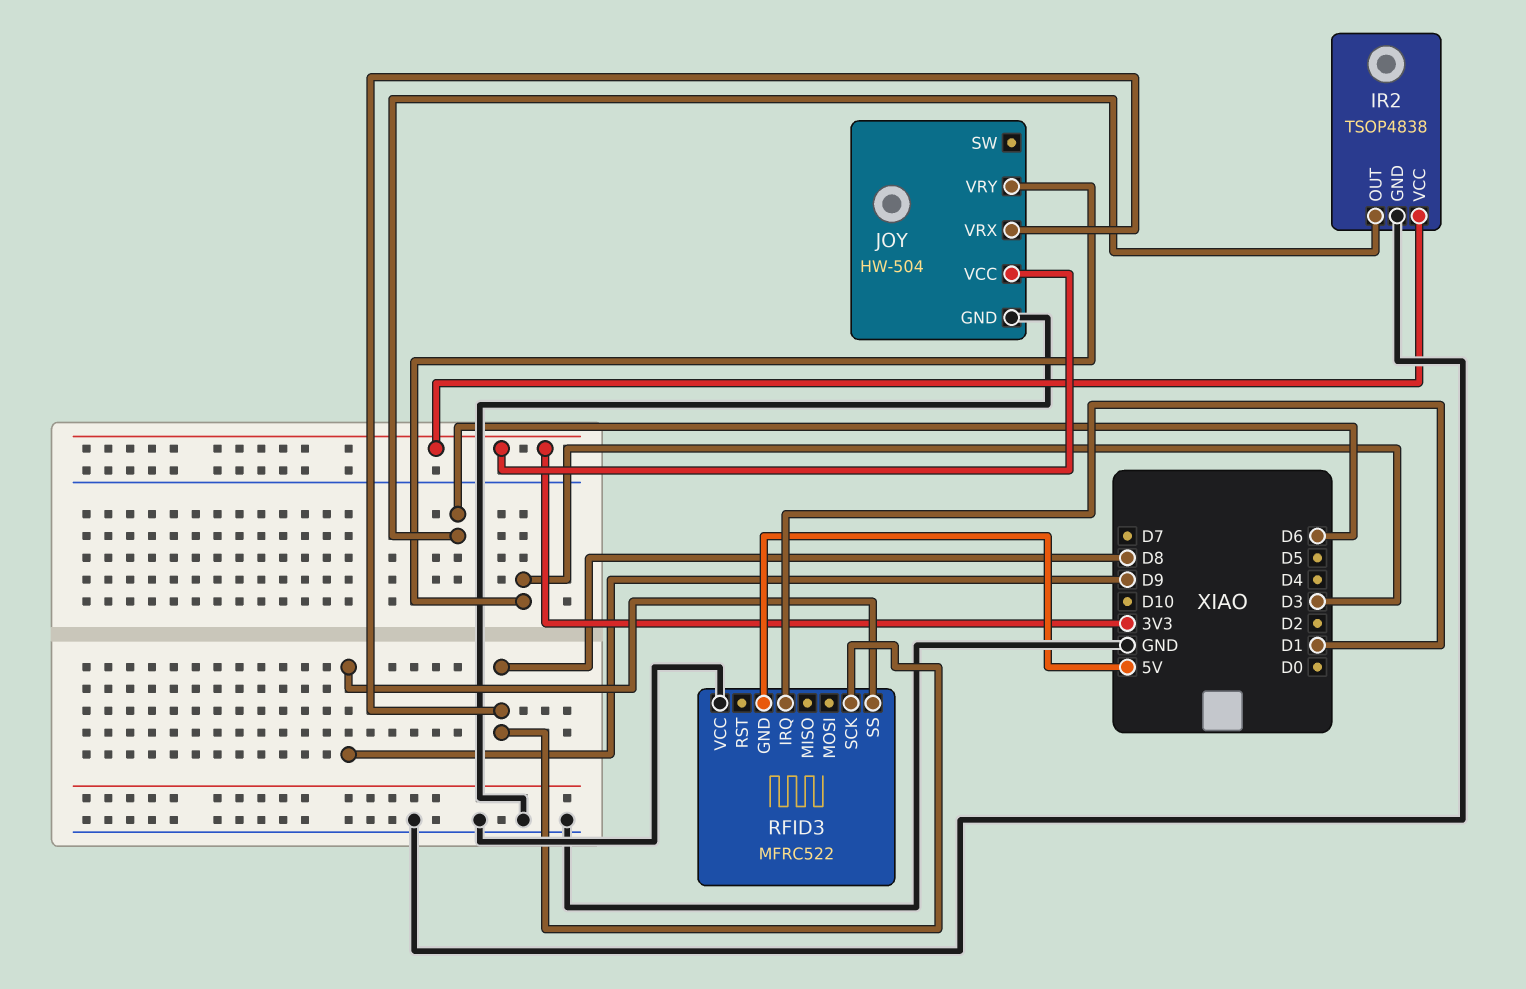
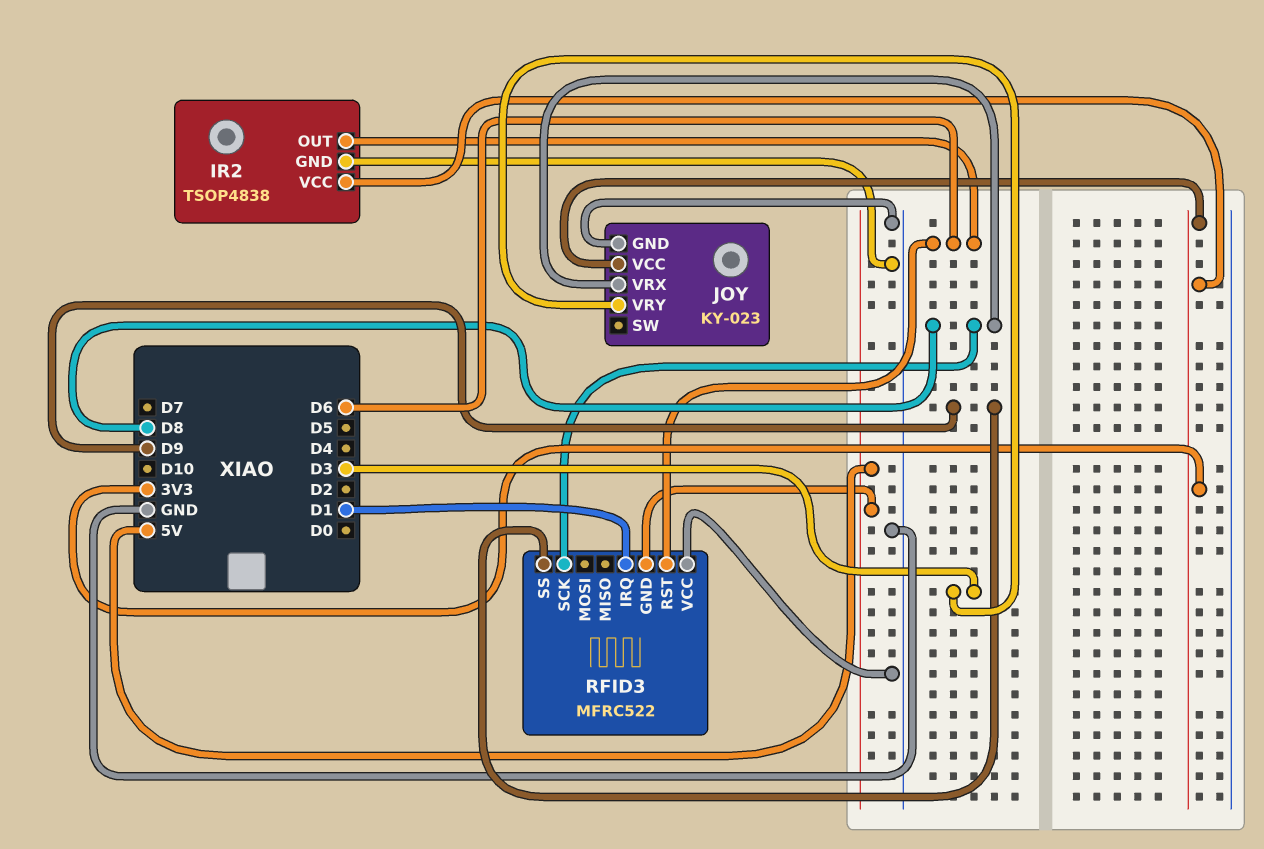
JOY: HW-504 -> KY-023
RFID3 pin RST: none -> D6

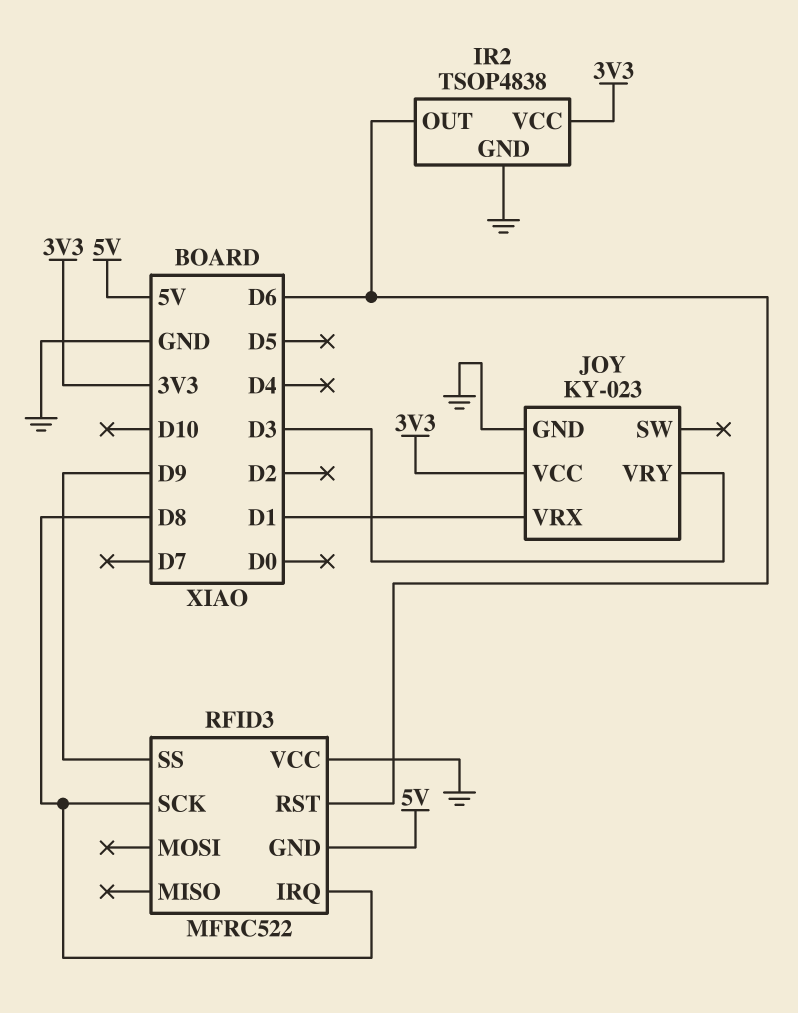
JOY pin VRX: D8 -> D1
RFID3 pin IRQ: D1 -> D8

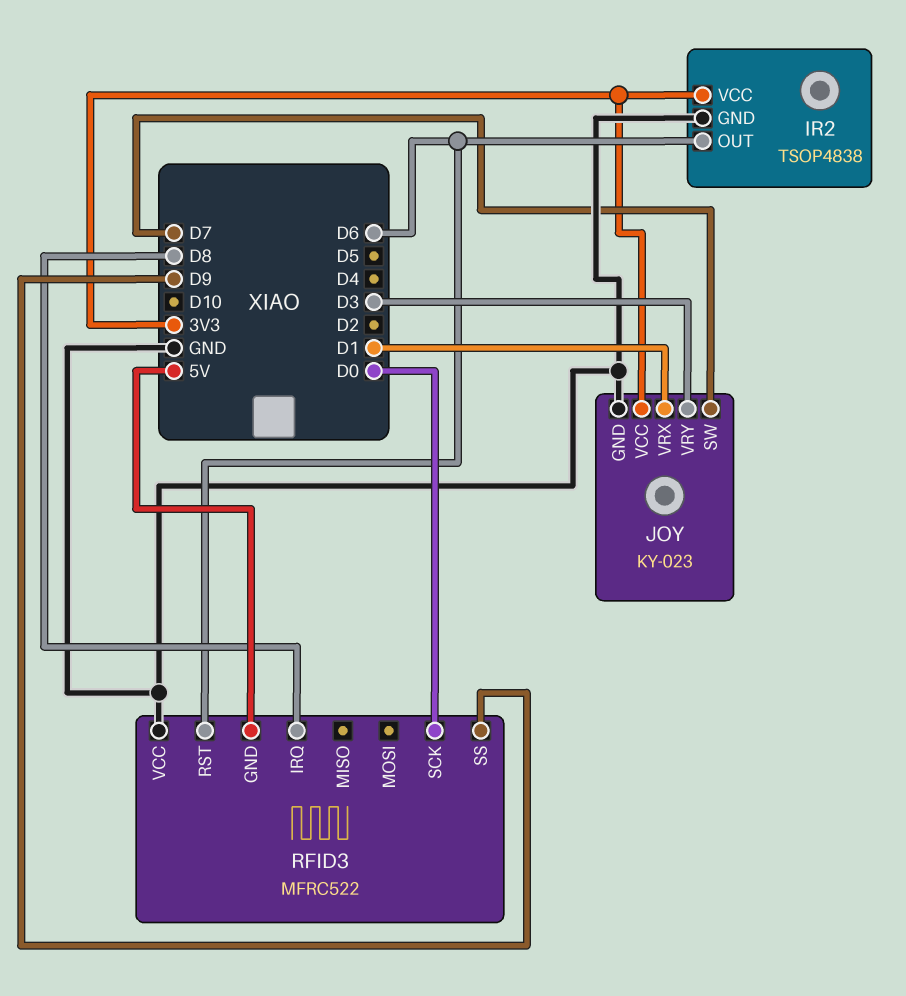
JOY pin SW: none -> D7
RFID3 pin SCK: D8 -> D0

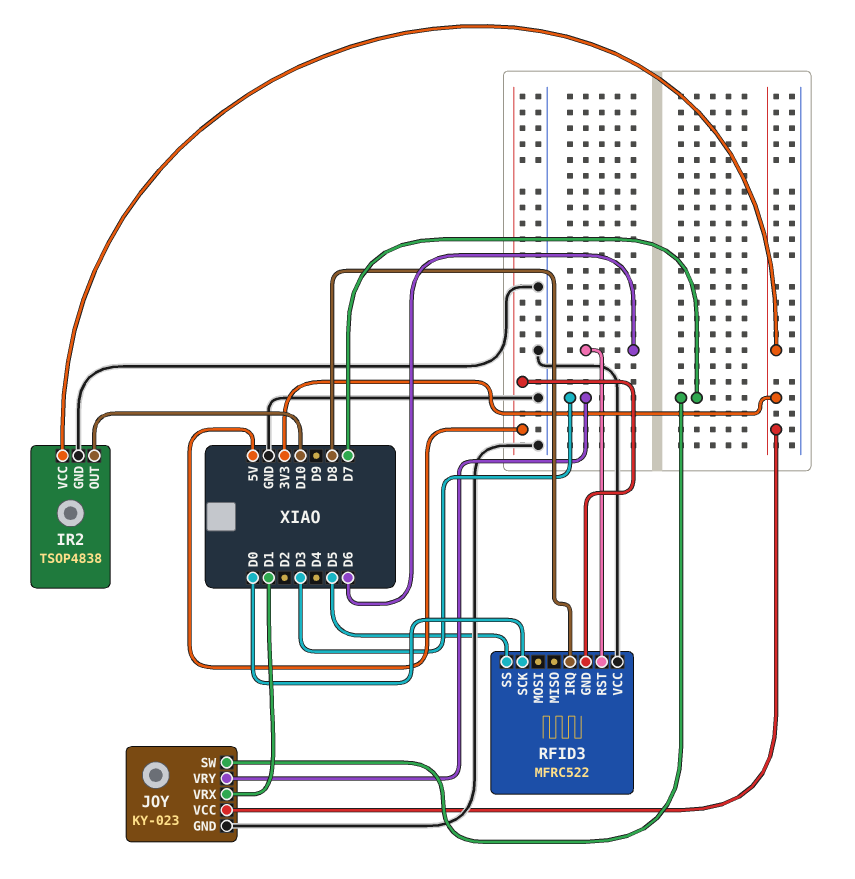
IR2 pin OUT: D6 -> D10
RFID3 pin SS: D9 -> D5

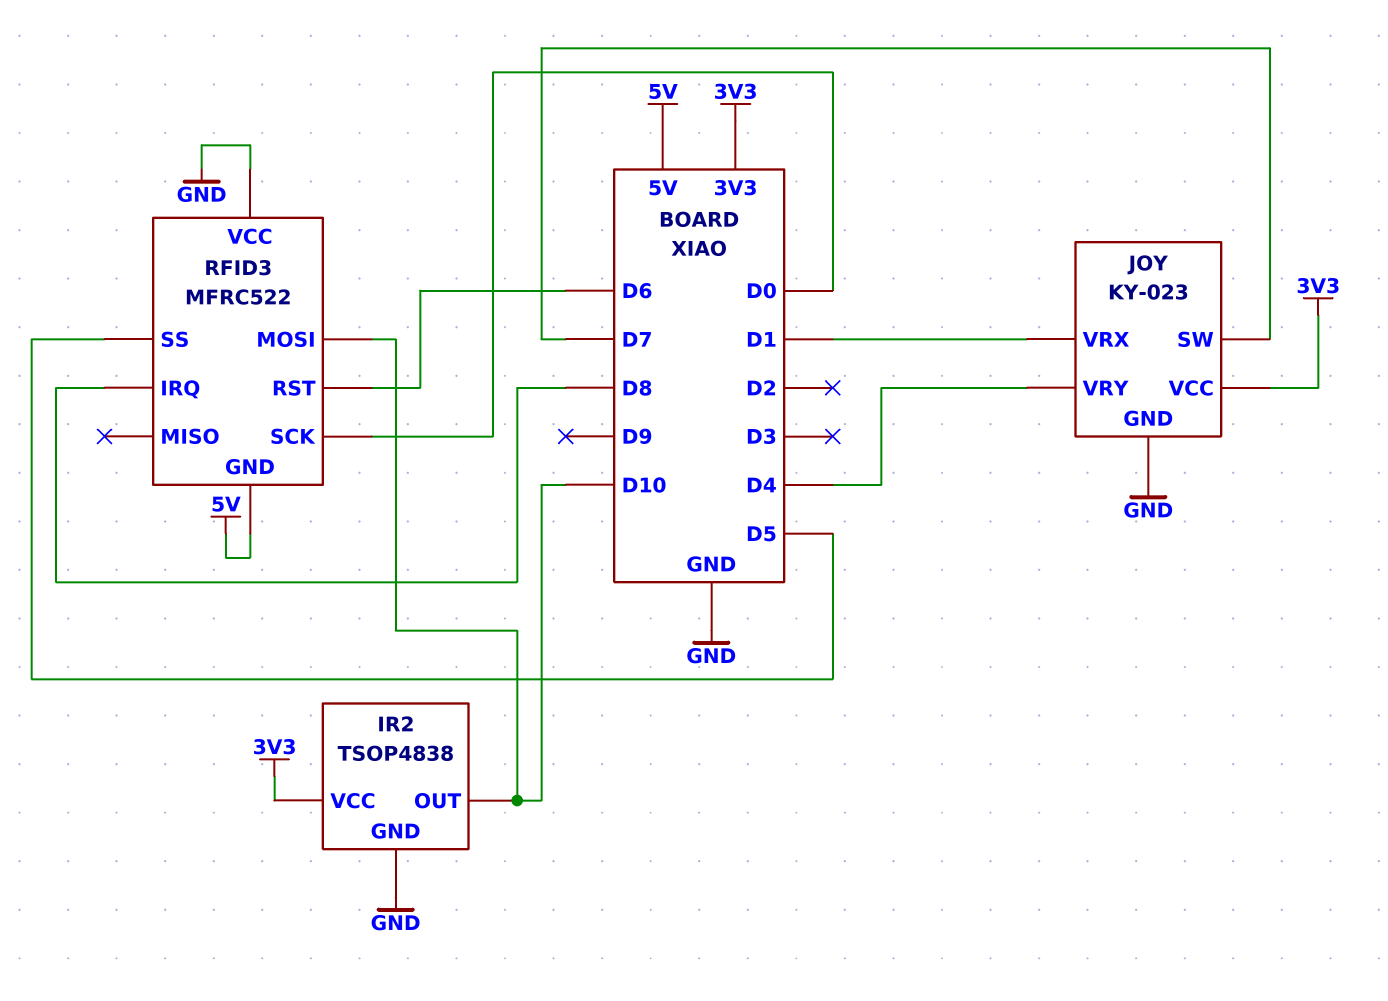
JOY pin VRY: D3 -> D4
RFID3 pin MOSI: none -> D10

